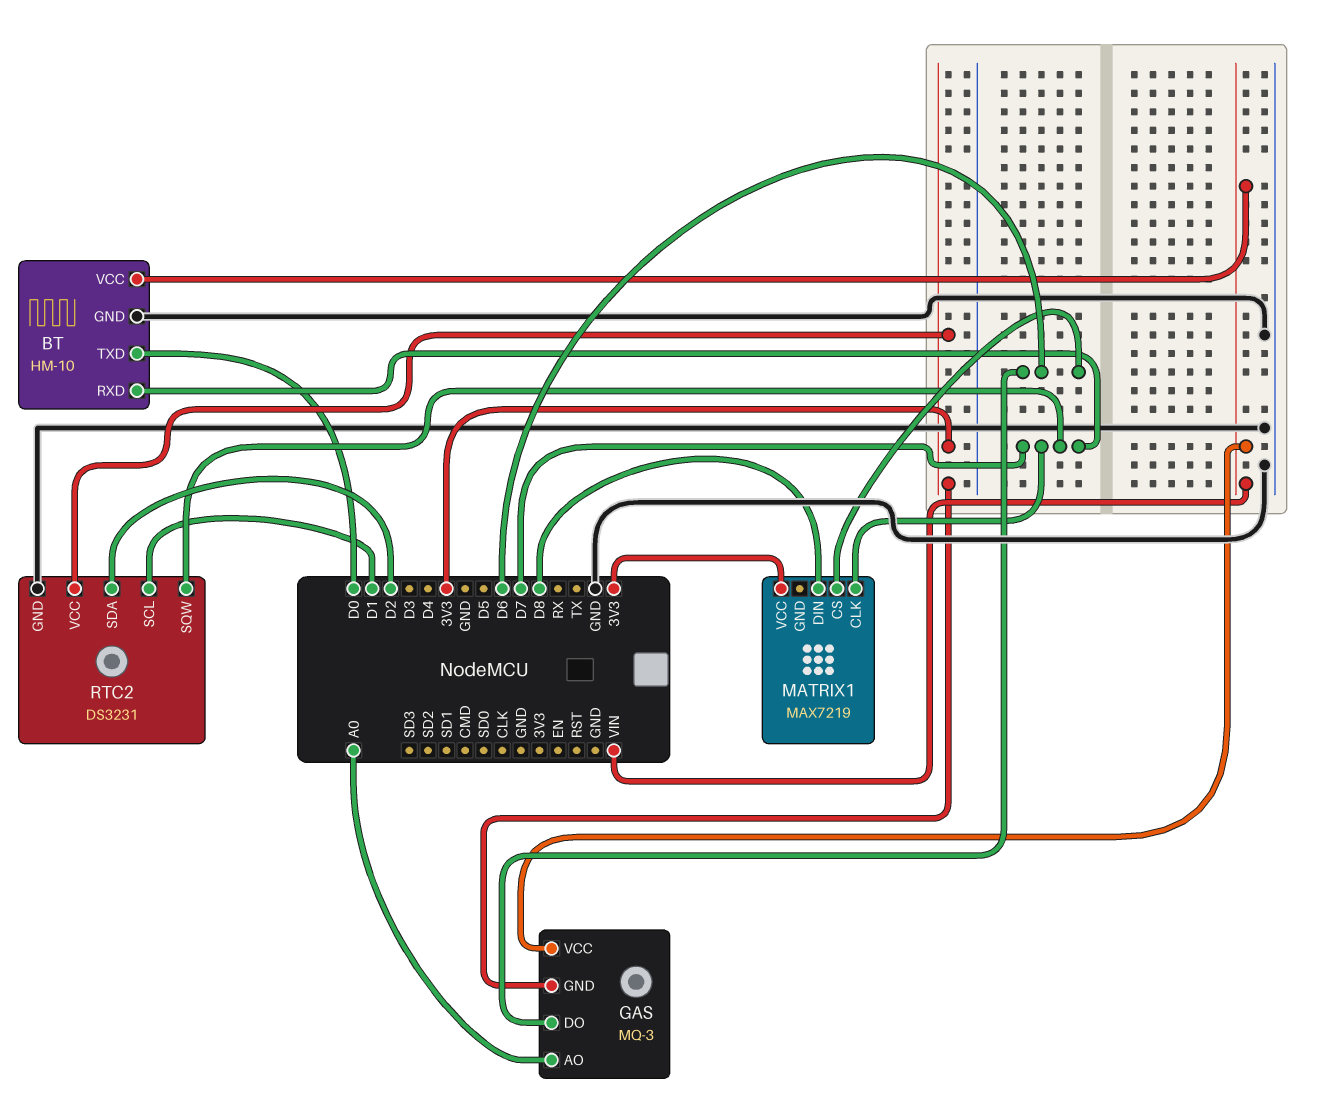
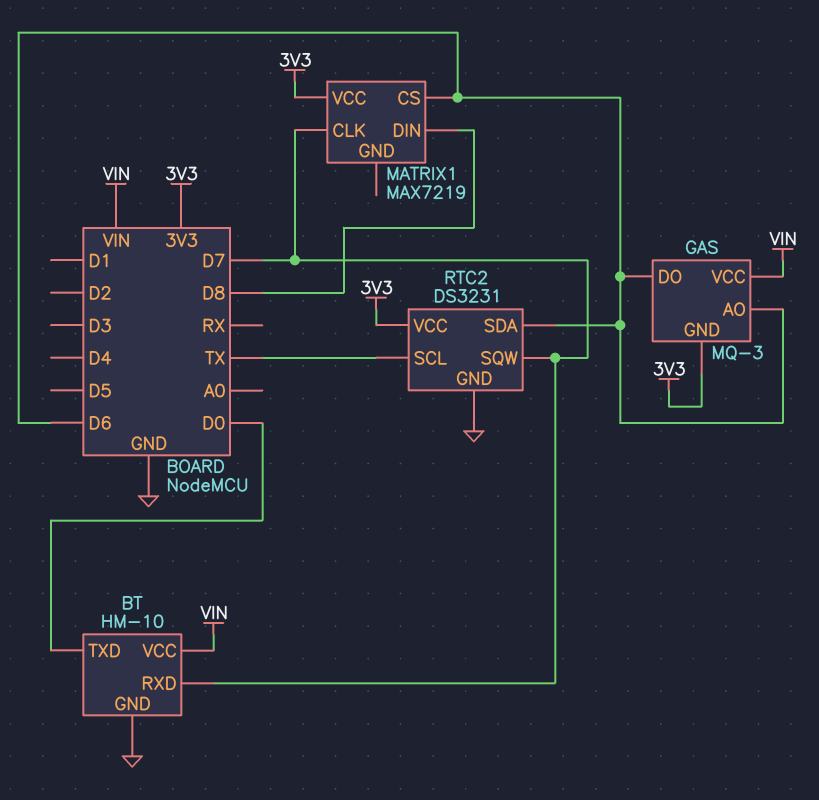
GAS pin AO: A0 -> D6
RTC2 pin SCL: D1 -> TX
RTC2 pin SDA: D2 -> D6

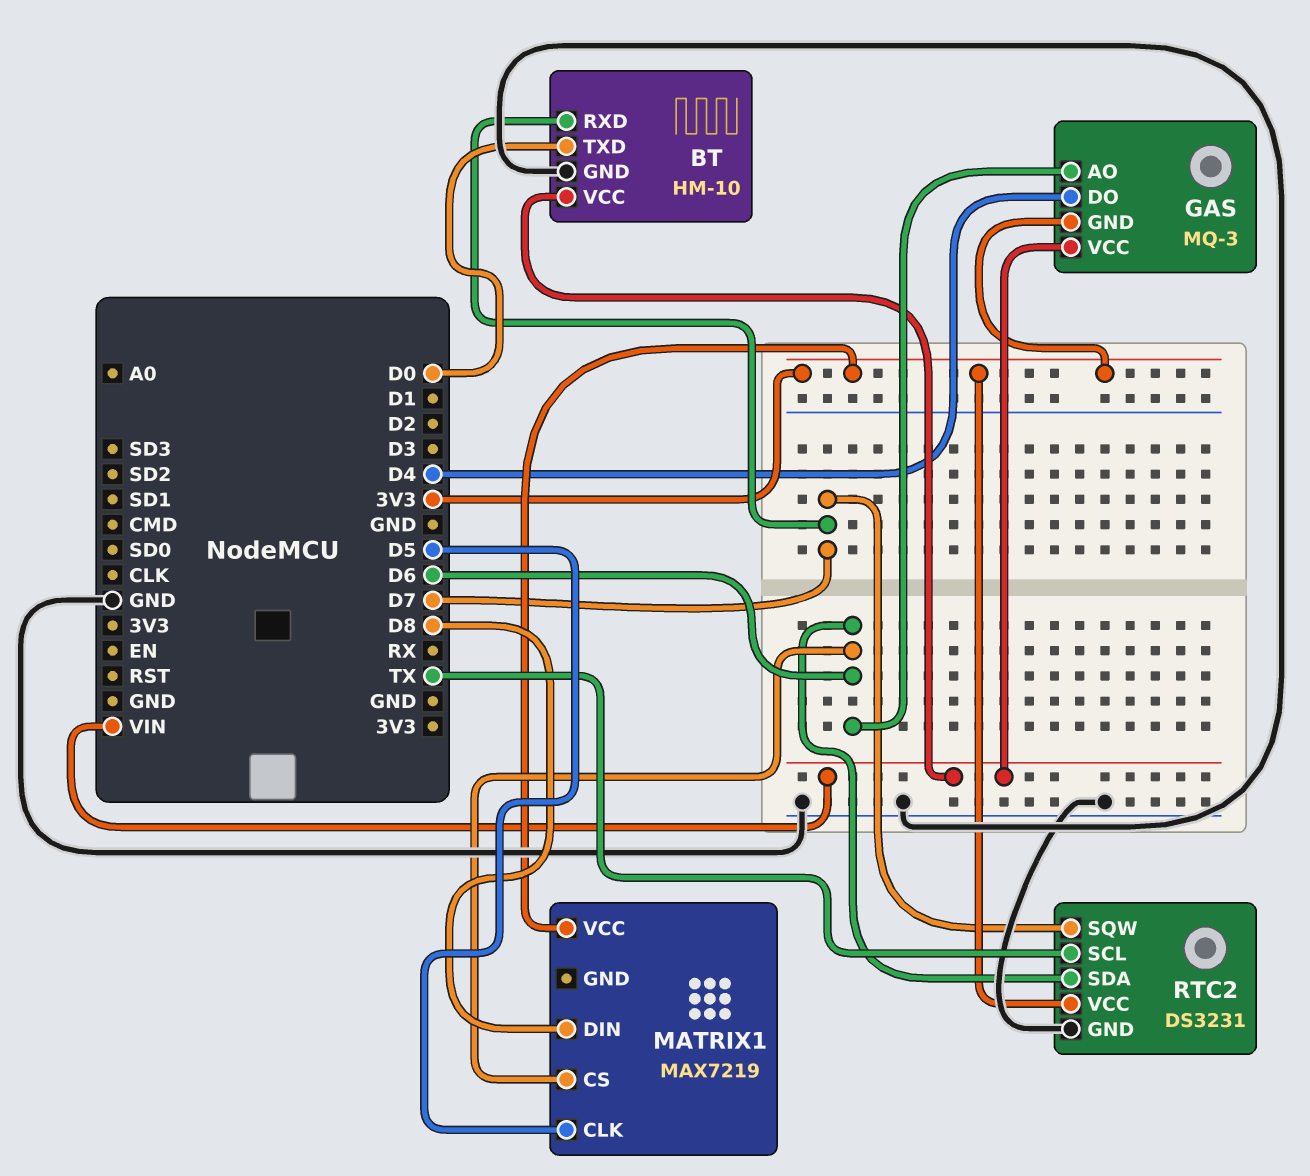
GAS pin DO: D6 -> D4
MATRIX1 pin CLK: D7 -> D5

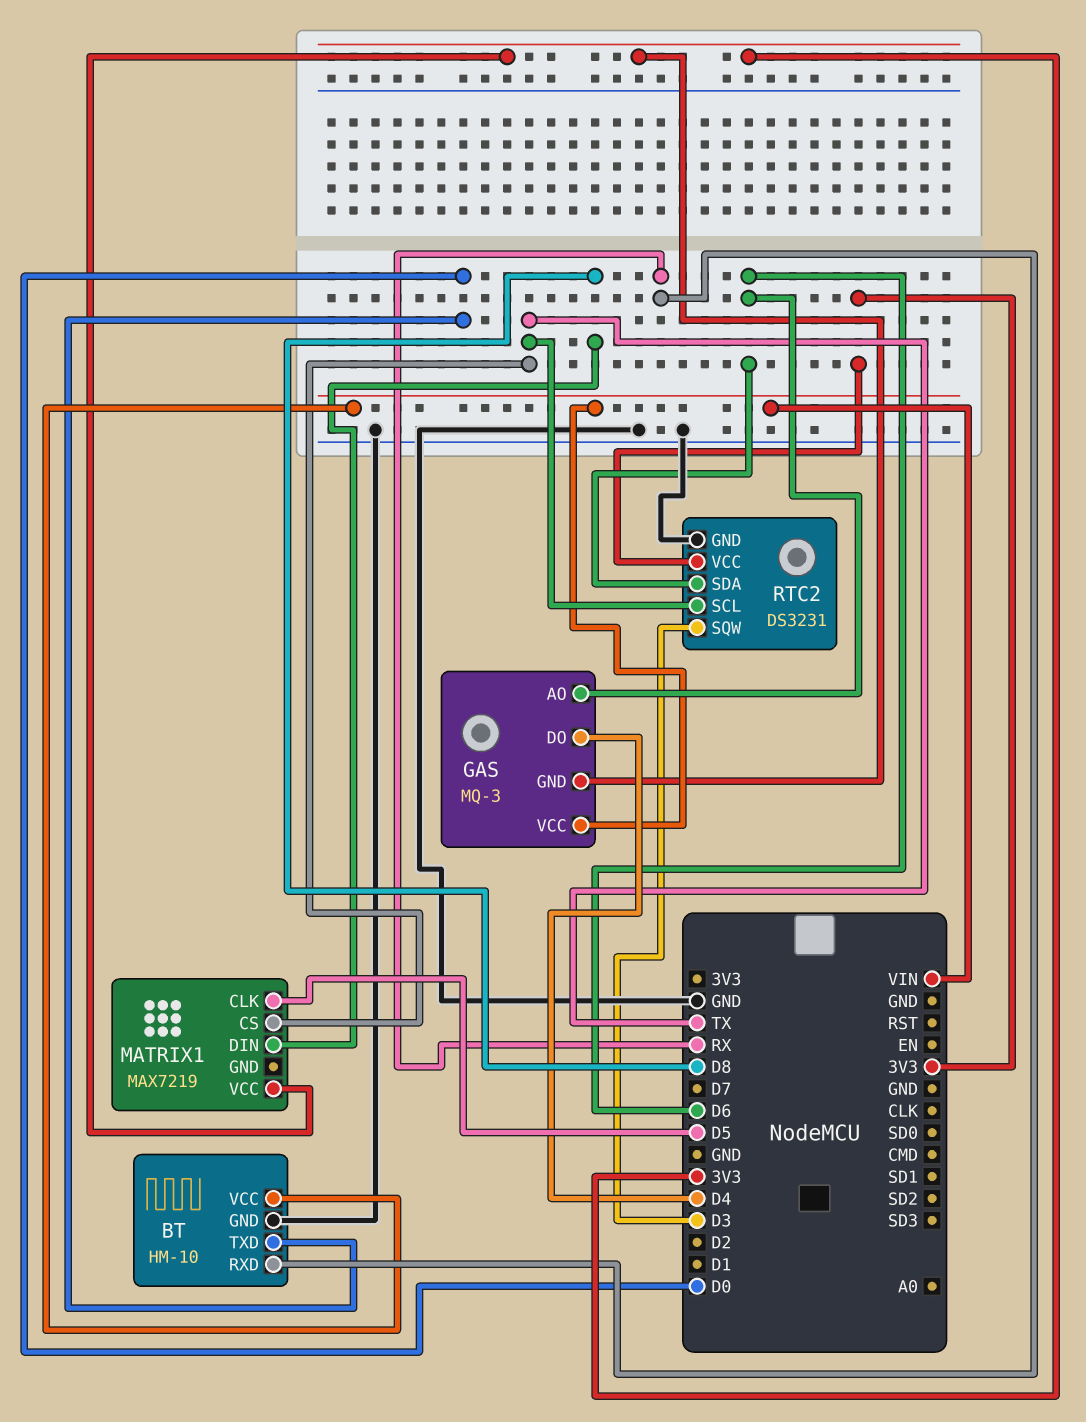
BT pin RXD: D7 -> RX
MATRIX1 pin CS: D6 -> TX
RTC2 pin SQW: D7 -> D3

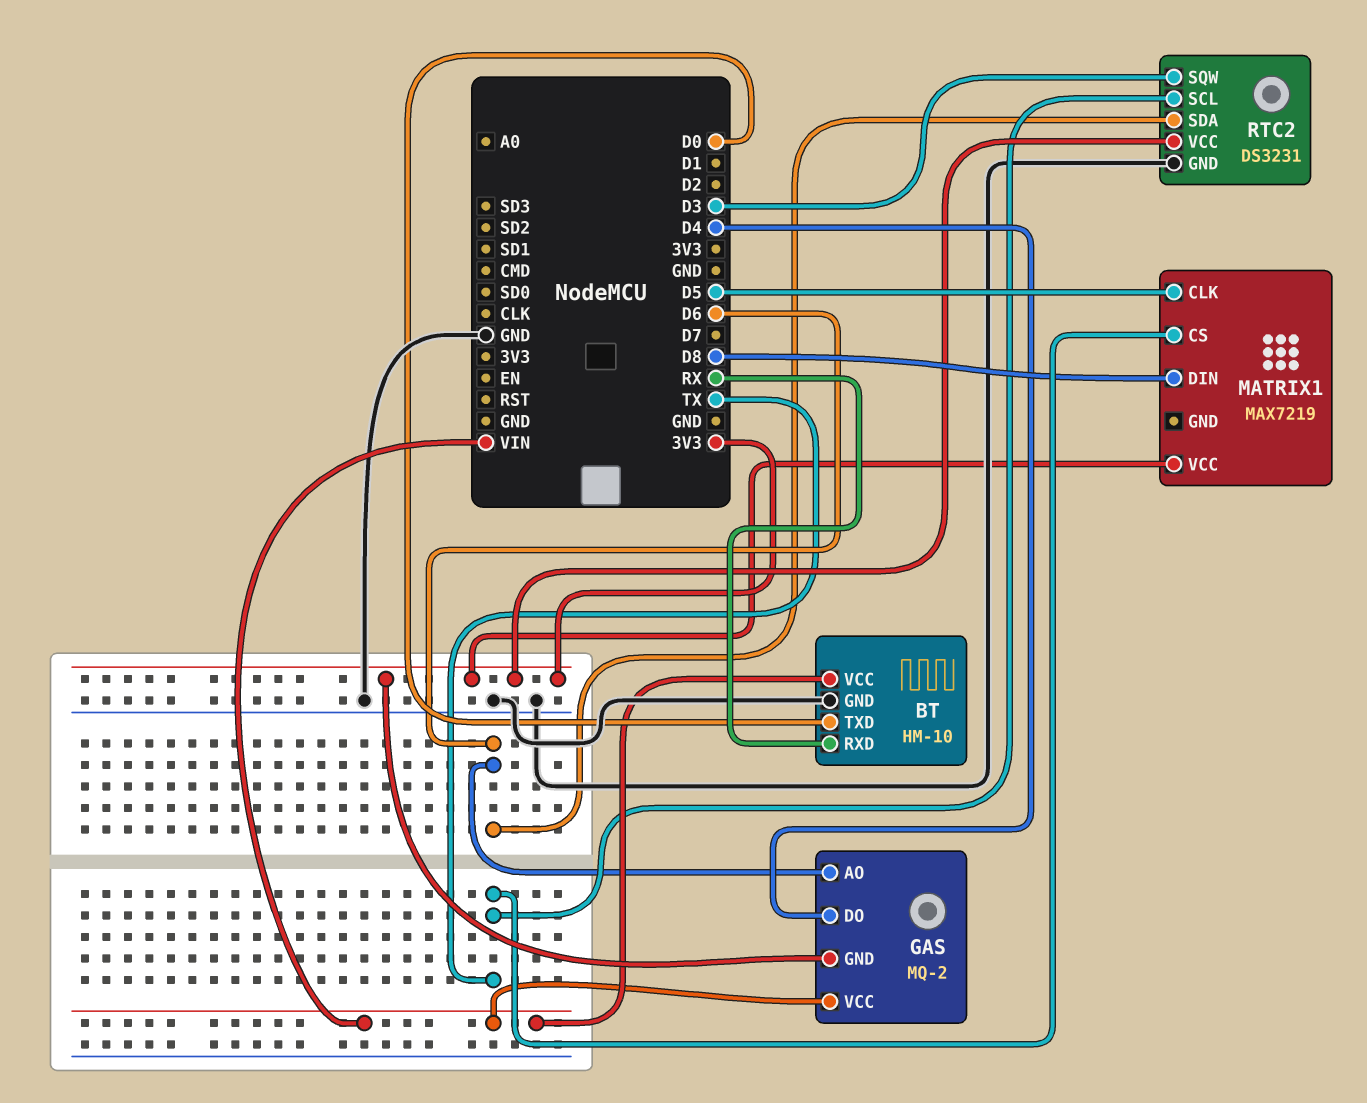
GAS: MQ-3 -> MQ-2

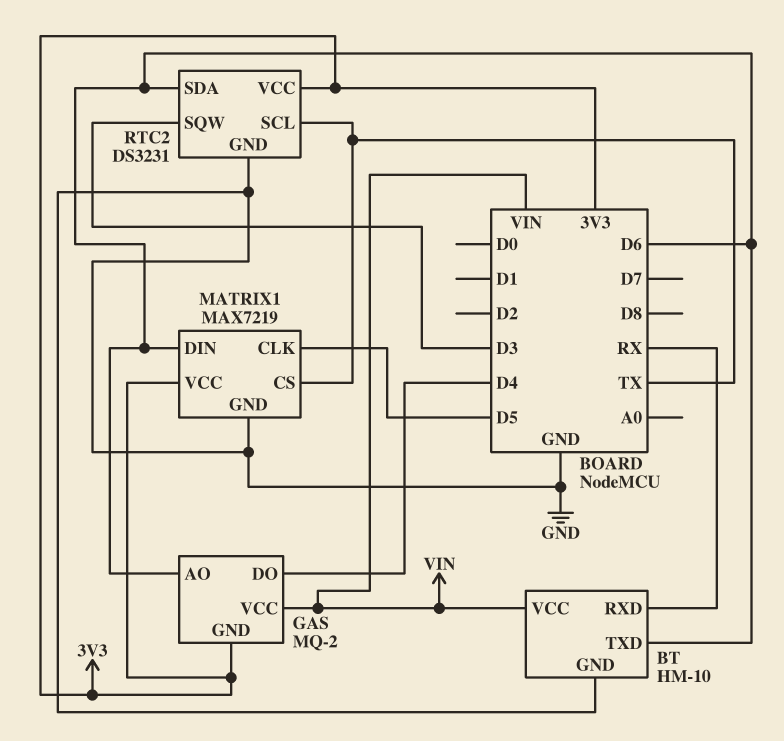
BT pin TXD: D0 -> D6
MATRIX1 pin DIN: D8 -> D6
MATRIX1 pin GND: none -> GND

